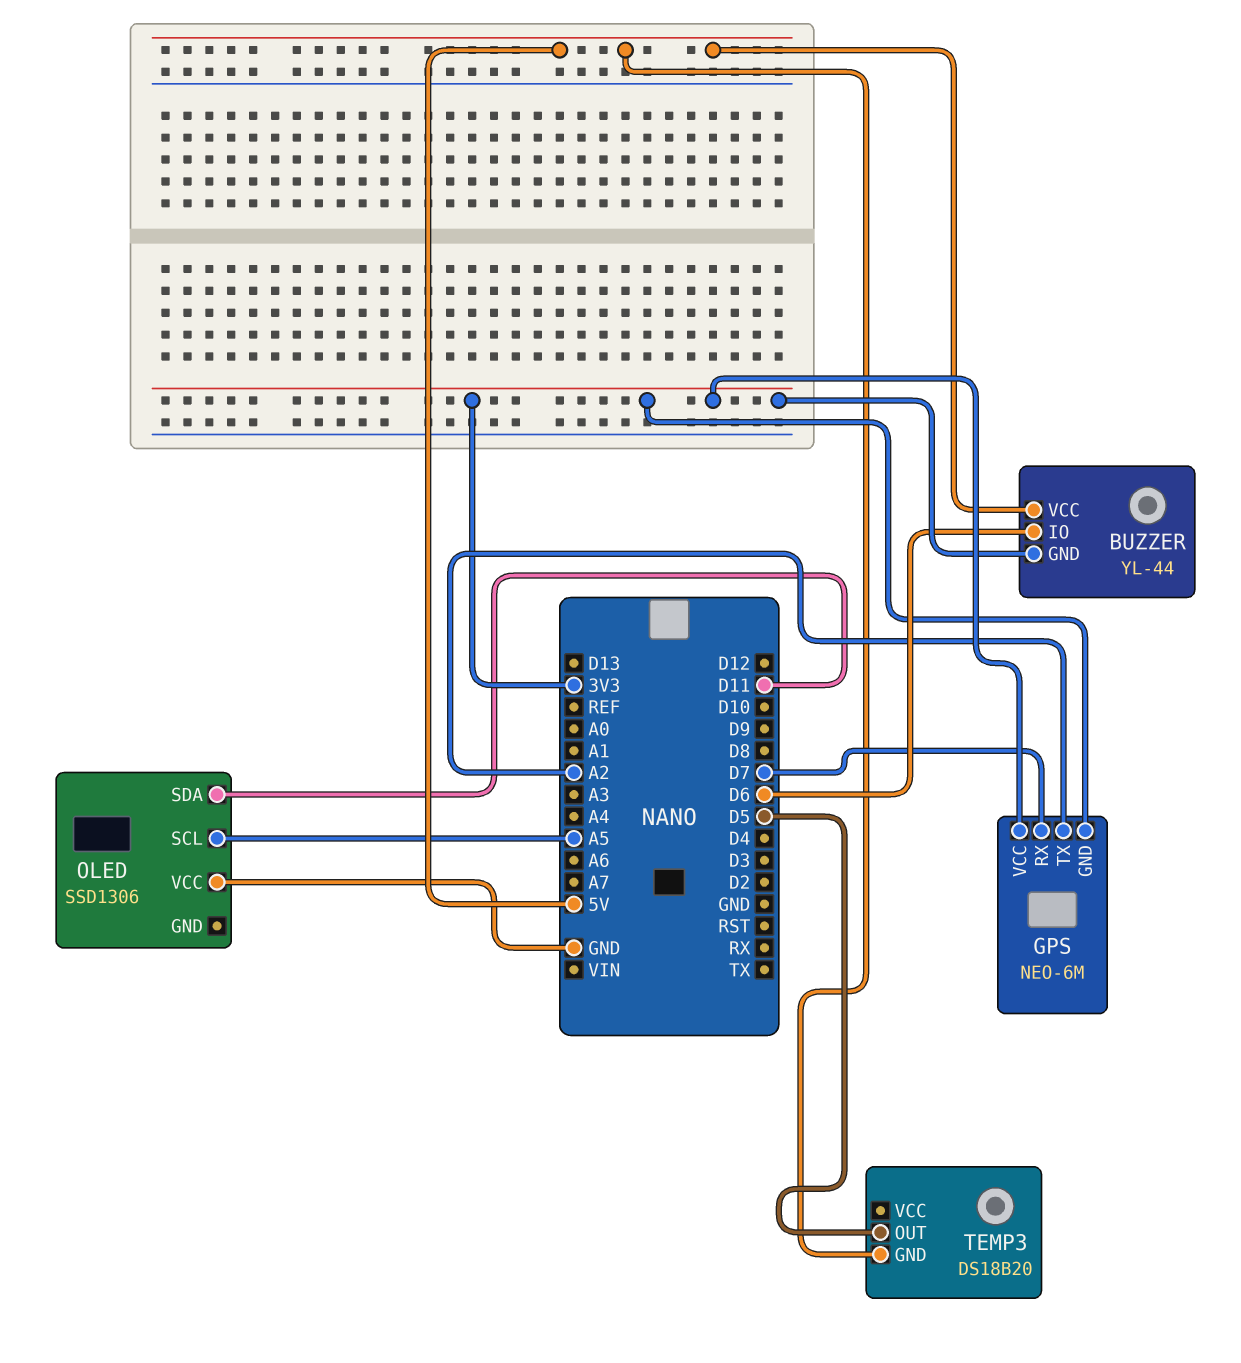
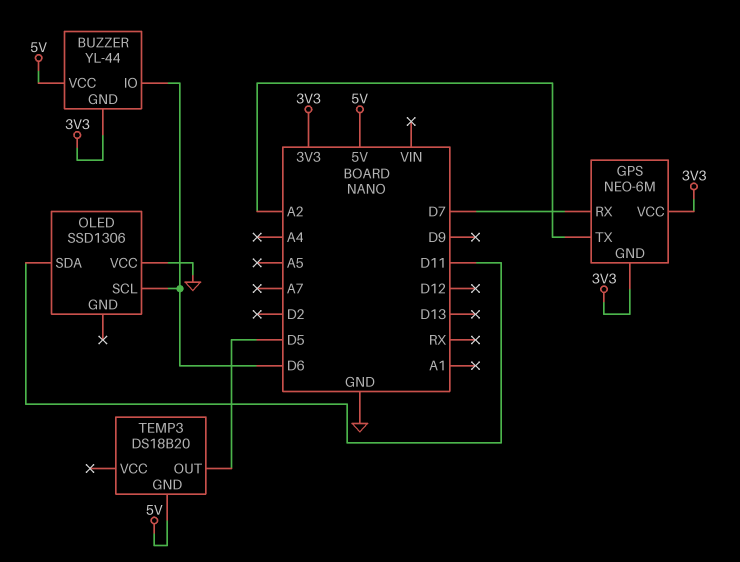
OLED pin SCL: A5 -> D6

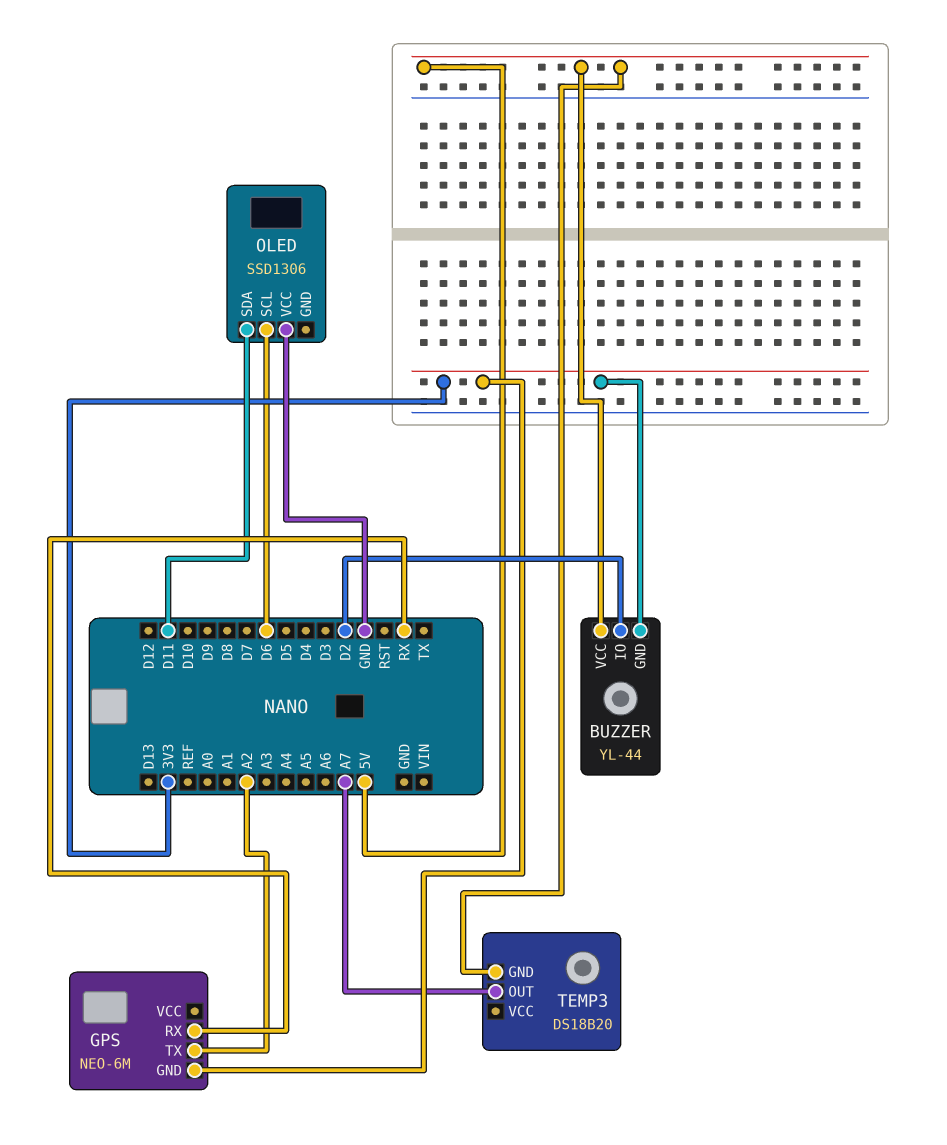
BUZZER pin IO: D6 -> D2
GPS pin RX: D7 -> RX
GPS pin VCC: 3V3 -> none
TEMP3 pin OUT: D5 -> A7

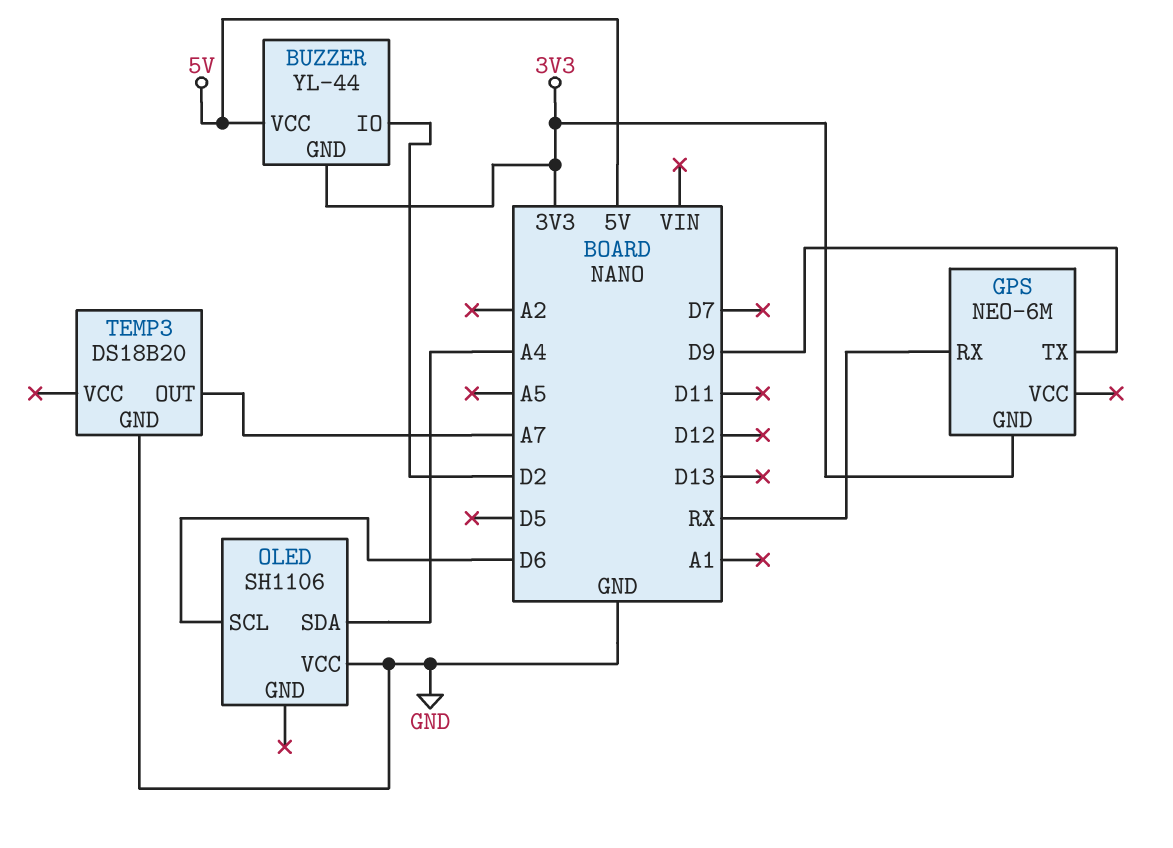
GPS pin TX: A2 -> D9
OLED: SSD1306 -> SH1106
OLED pin SDA: D11 -> A4
TEMP3 pin GND: 5V -> GND

